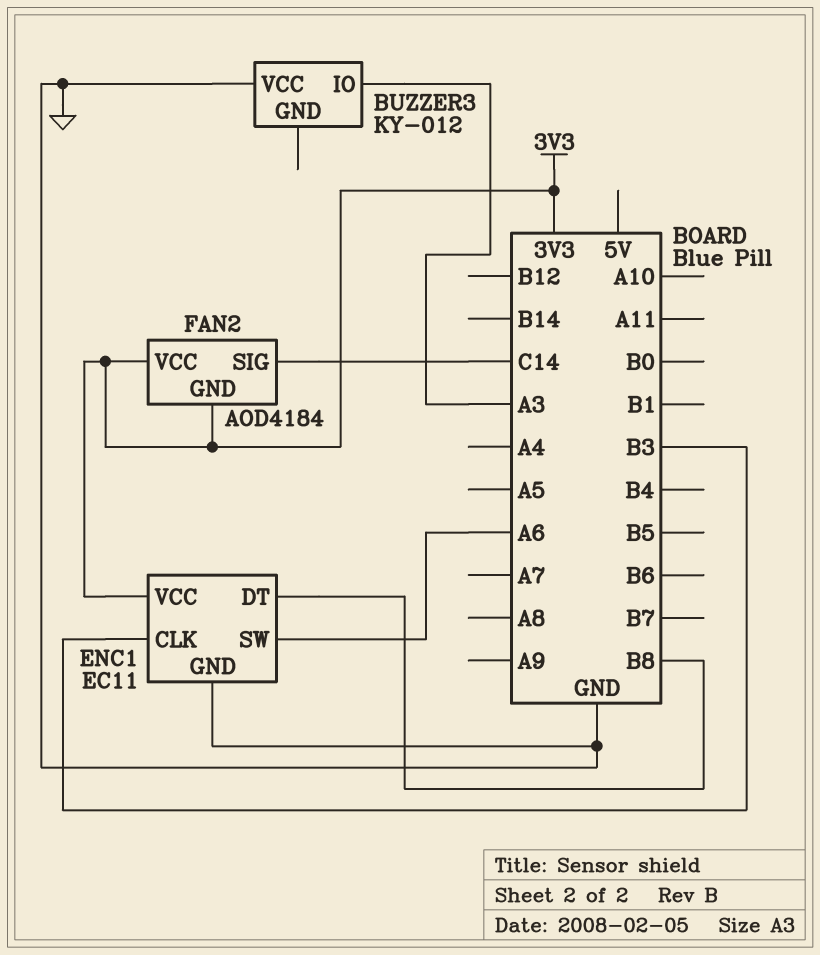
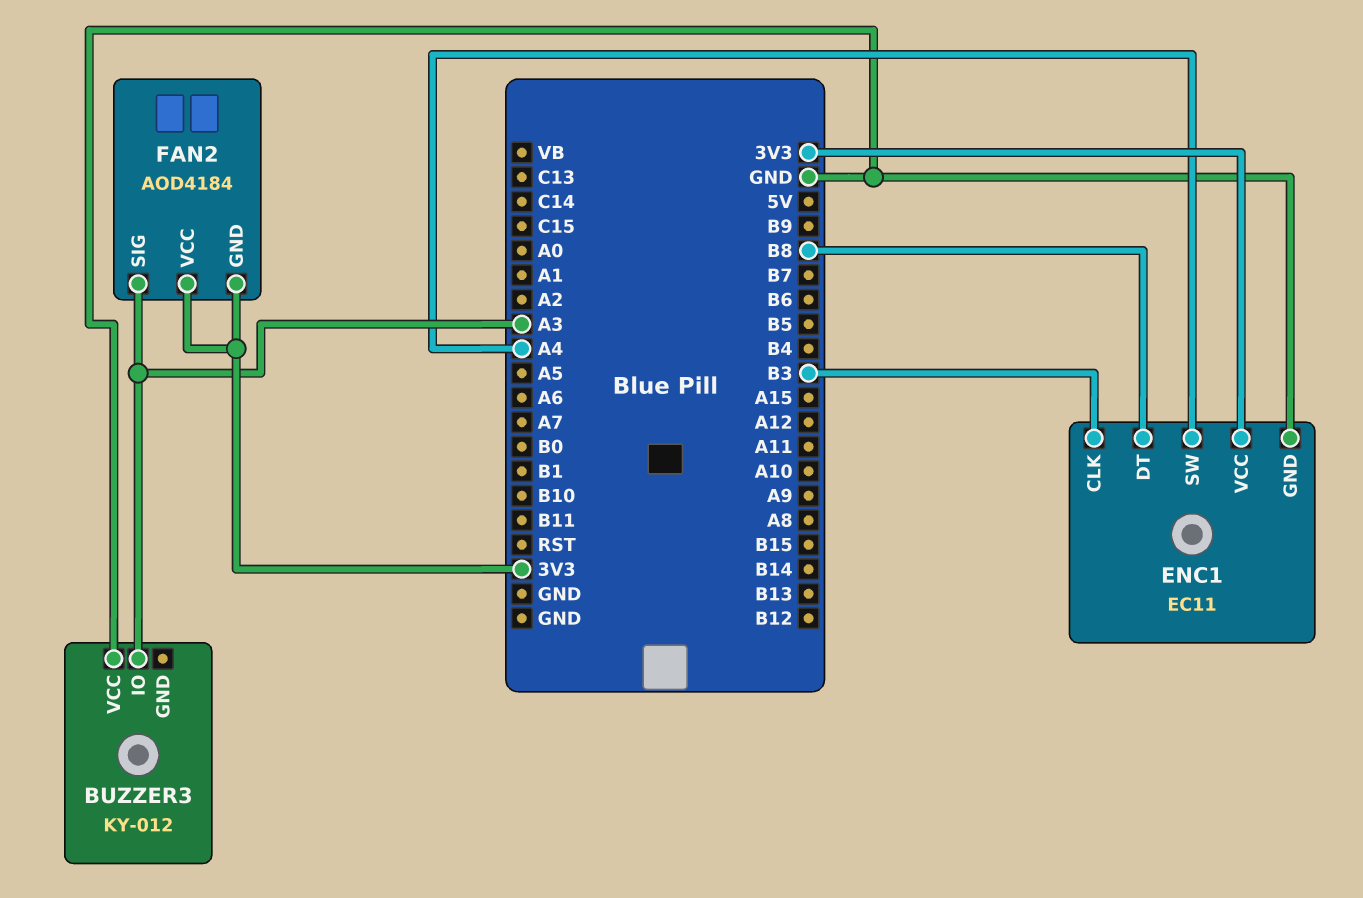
ENC1 pin SW: A6 -> A4
FAN2 pin SIG: C14 -> A3

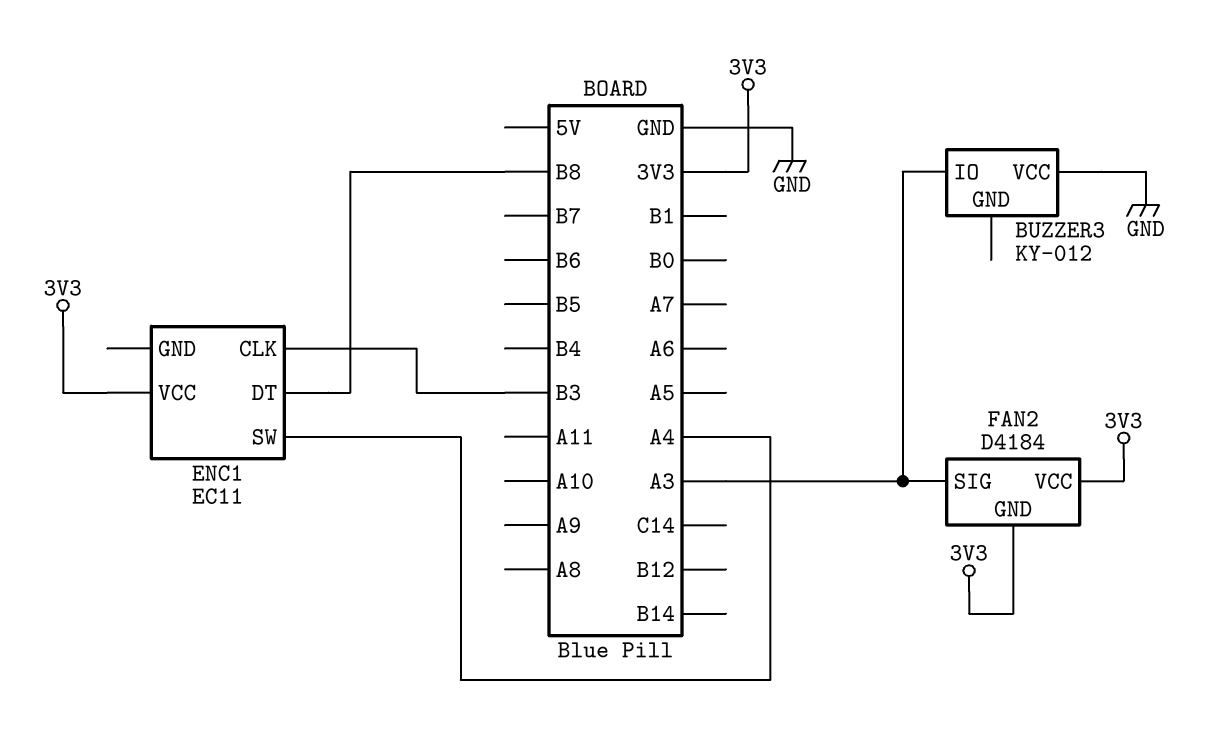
ENC1 pin GND: GND -> none
FAN2: AOD4184 -> D4184

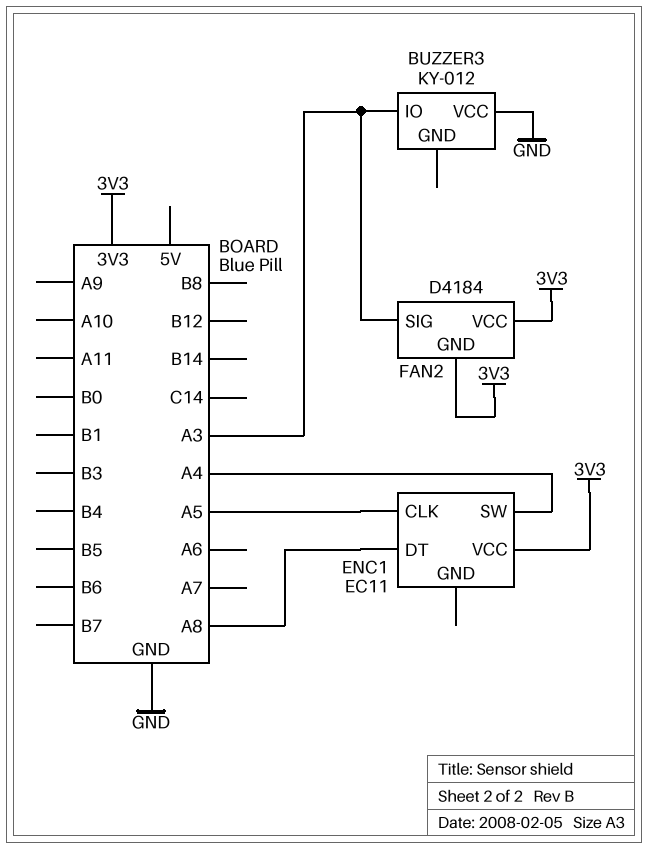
ENC1 pin CLK: B3 -> A5
ENC1 pin DT: B8 -> A8

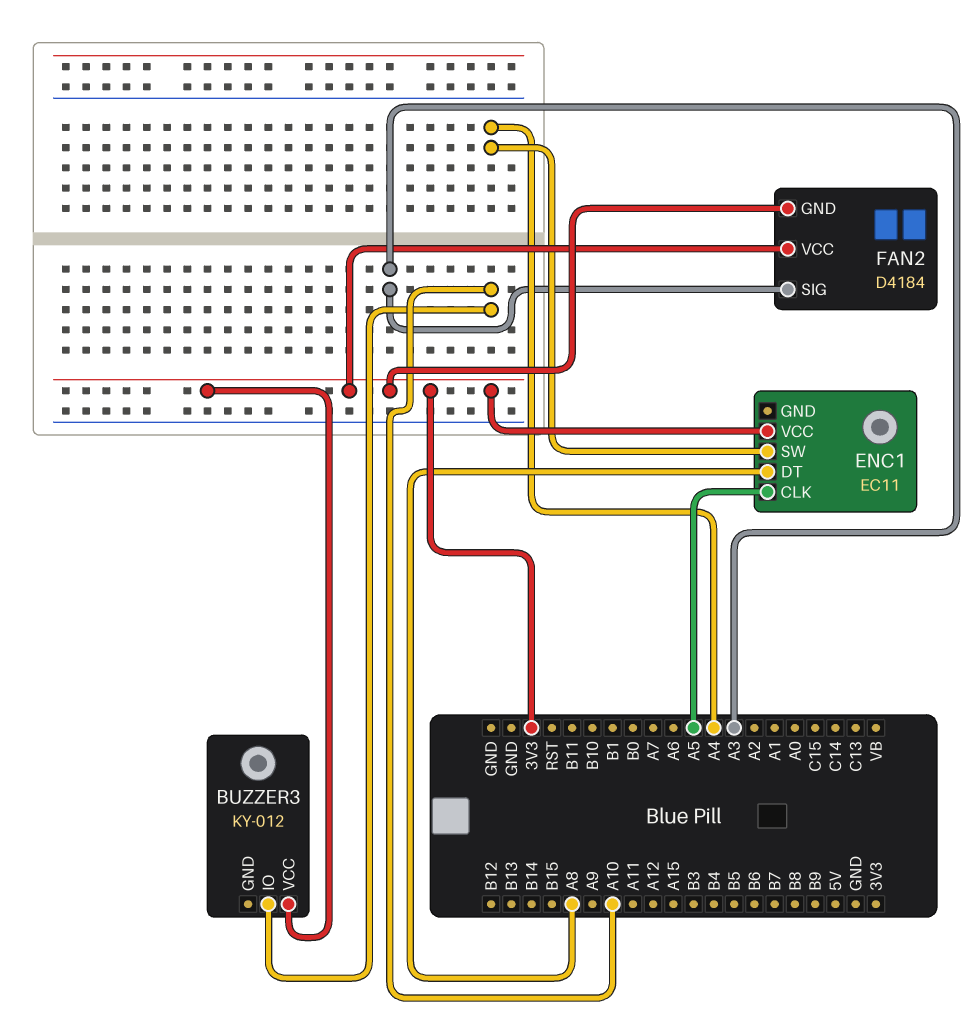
BUZZER3 pin IO: A3 -> A10
BUZZER3 pin VCC: GND -> 3V3

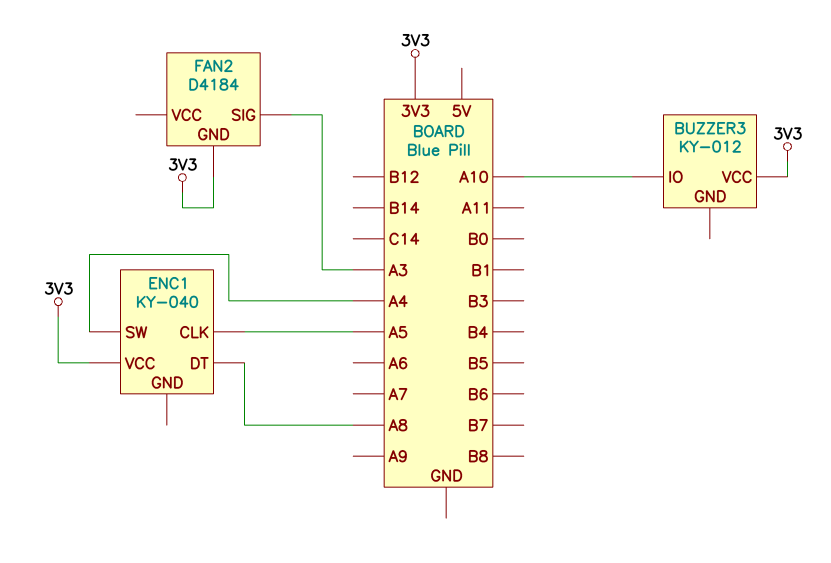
ENC1: EC11 -> KY-040
FAN2 pin VCC: 3V3 -> none

